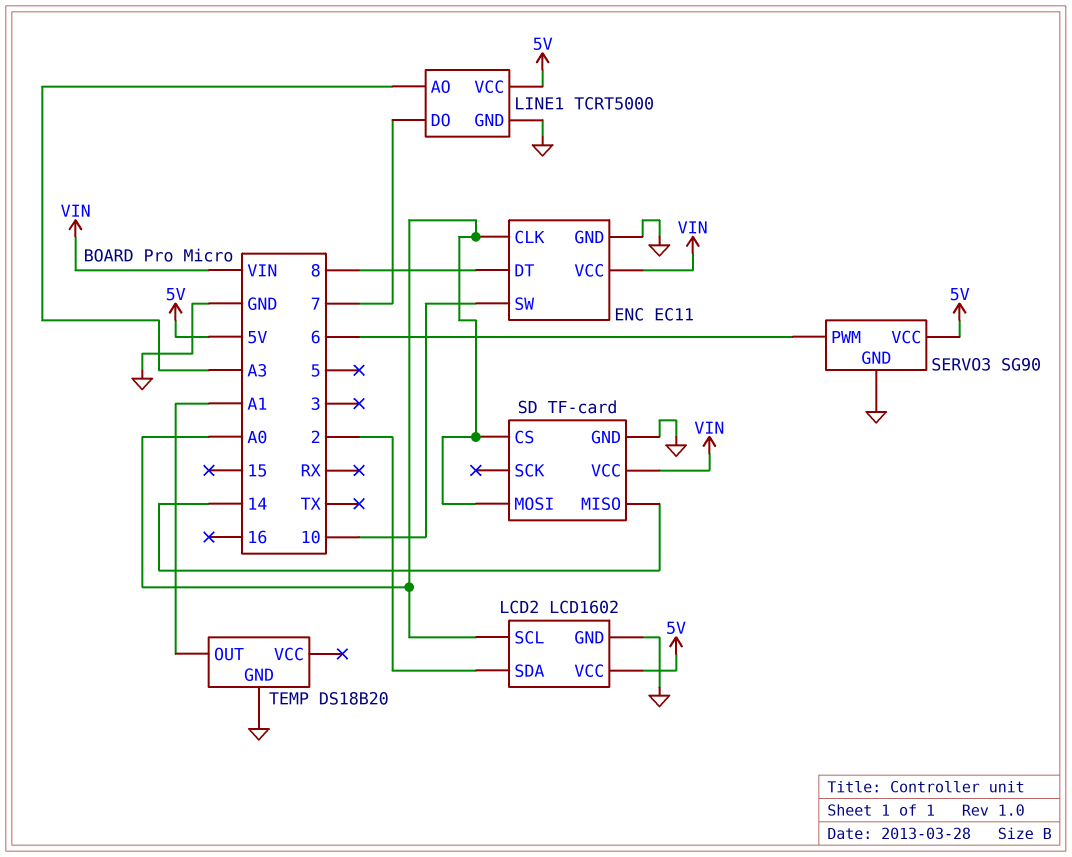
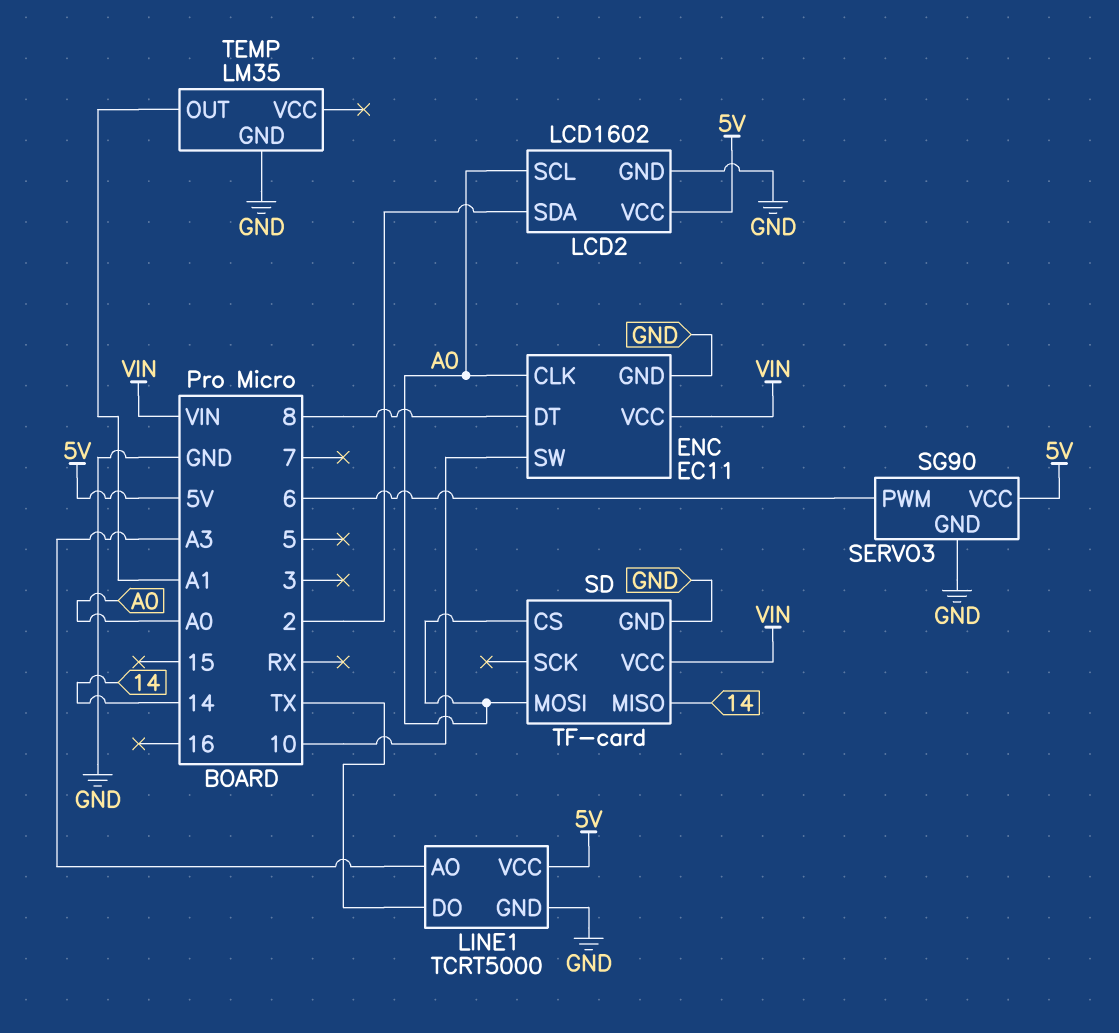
LINE1 pin DO: 7 -> TX
TEMP: DS18B20 -> LM35

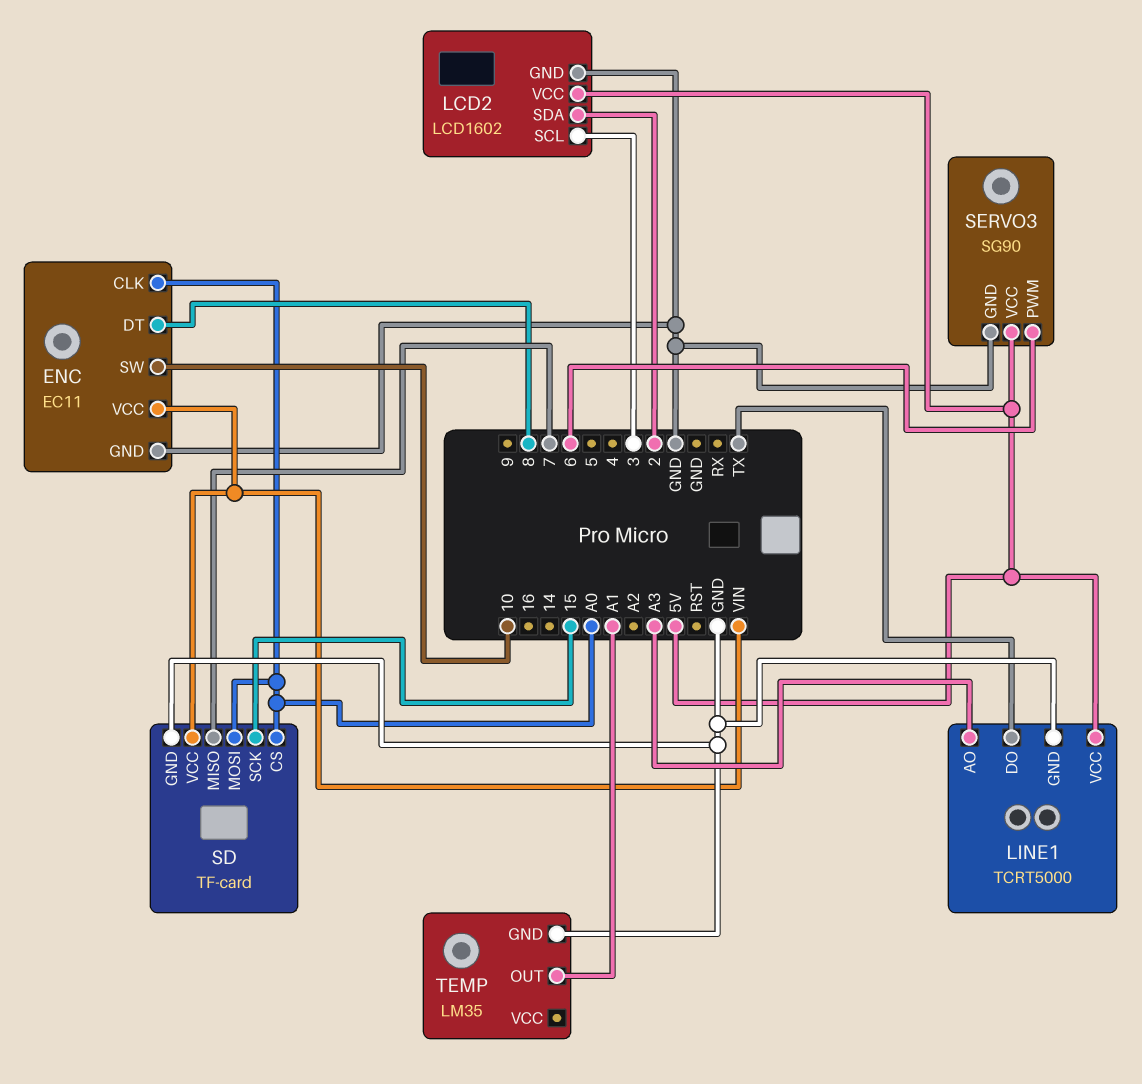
LCD2 pin SCL: A0 -> 3
SD pin MISO: 14 -> 7
SD pin SCK: none -> 15

